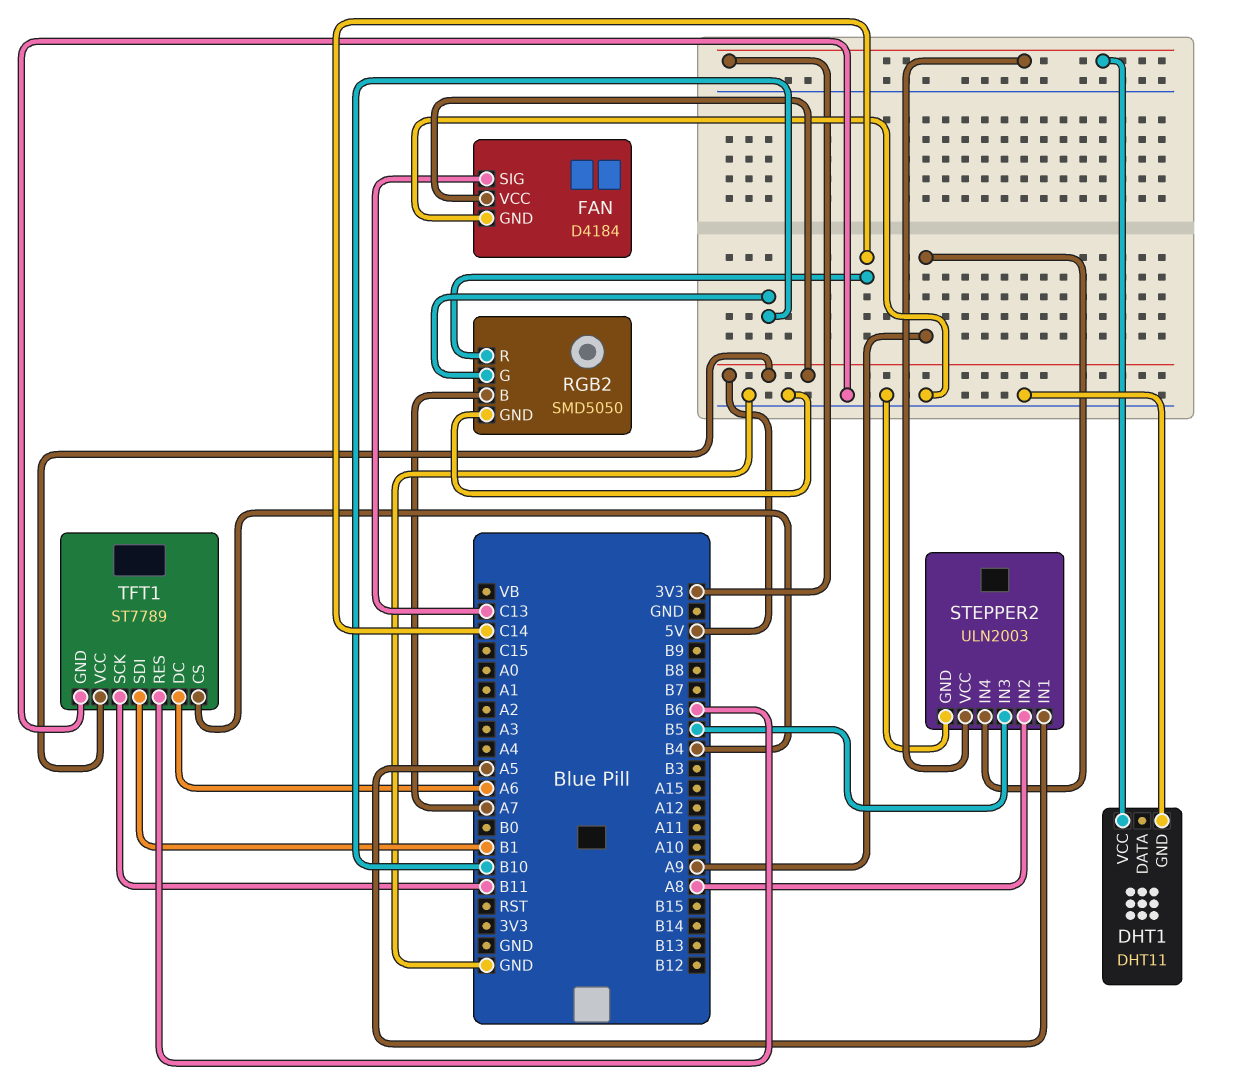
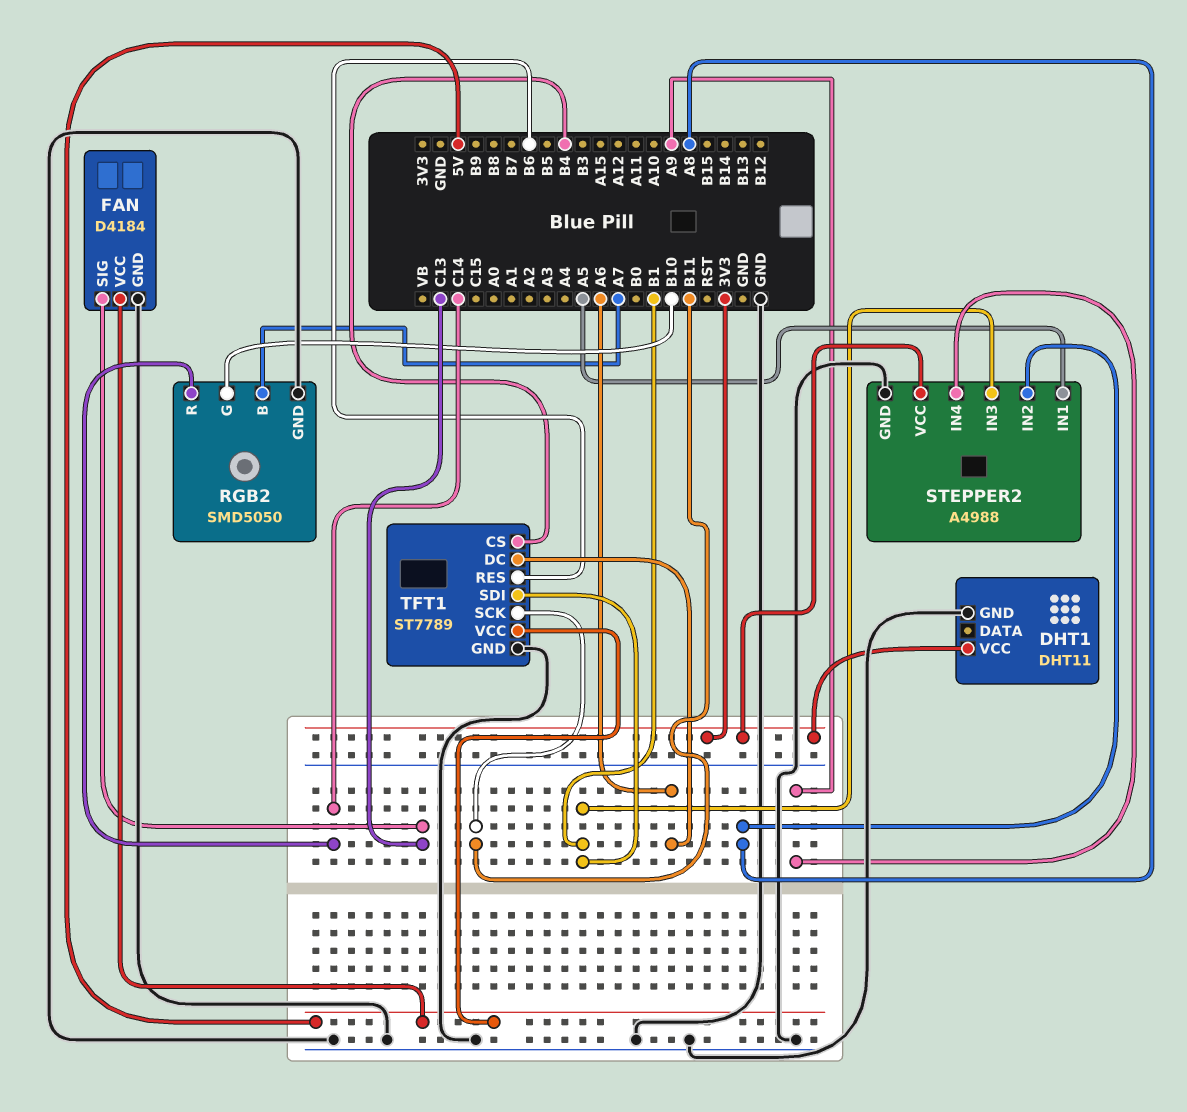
STEPPER2: ULN2003 -> A4988
STEPPER2 pin IN3: B5 -> B1

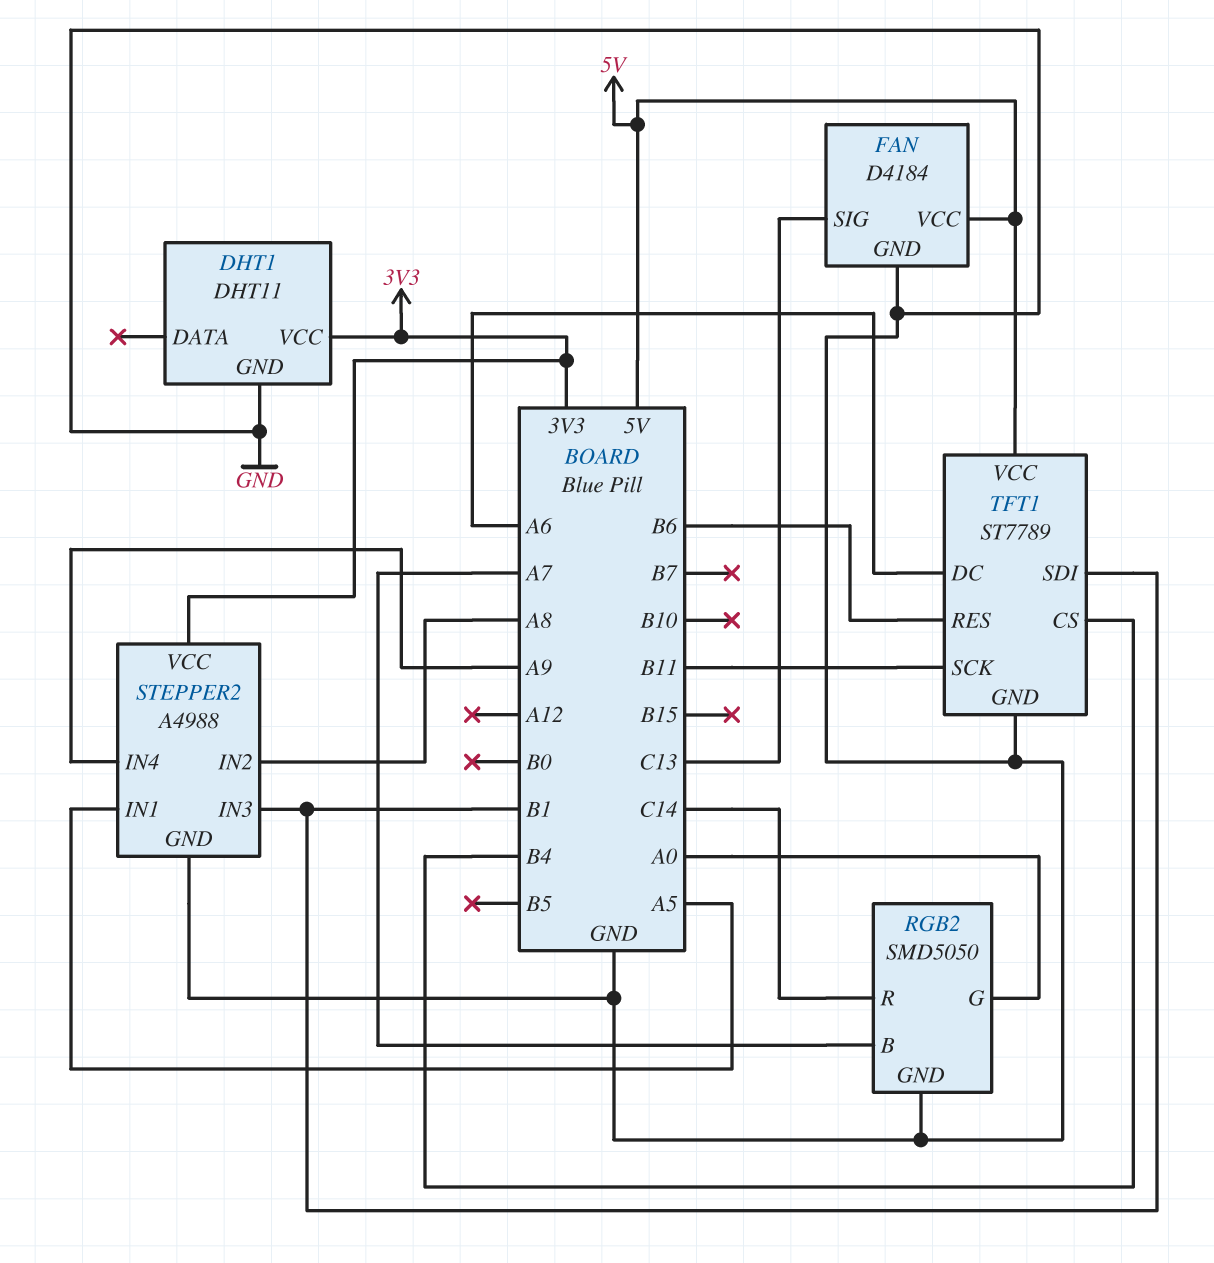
RGB2 pin G: B10 -> A0

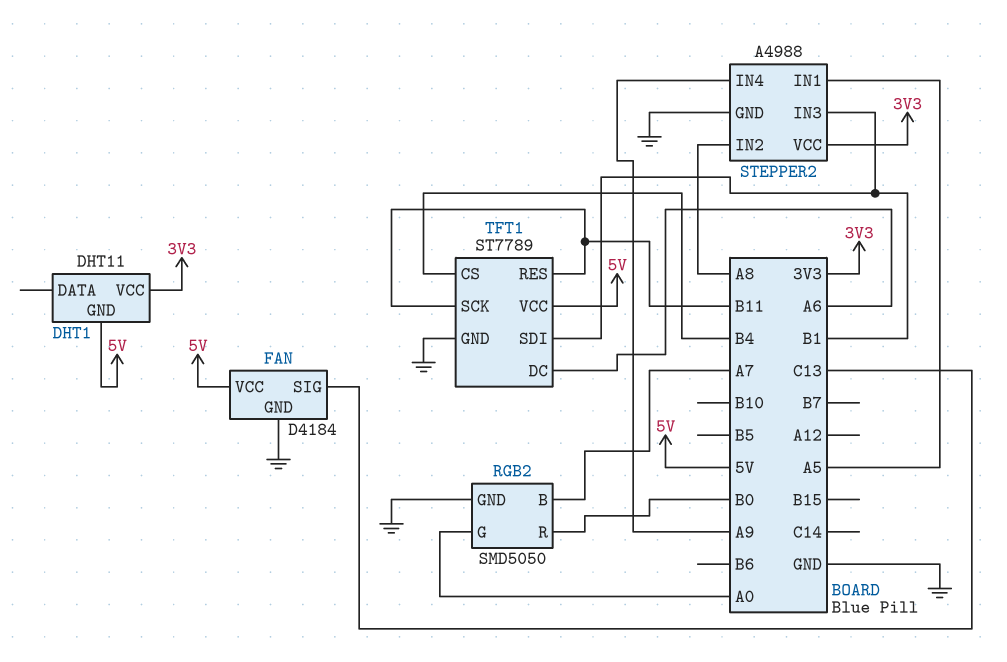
DHT1 pin GND: GND -> 5V
RGB2 pin R: C14 -> B0
TFT1 pin RES: B6 -> B11

